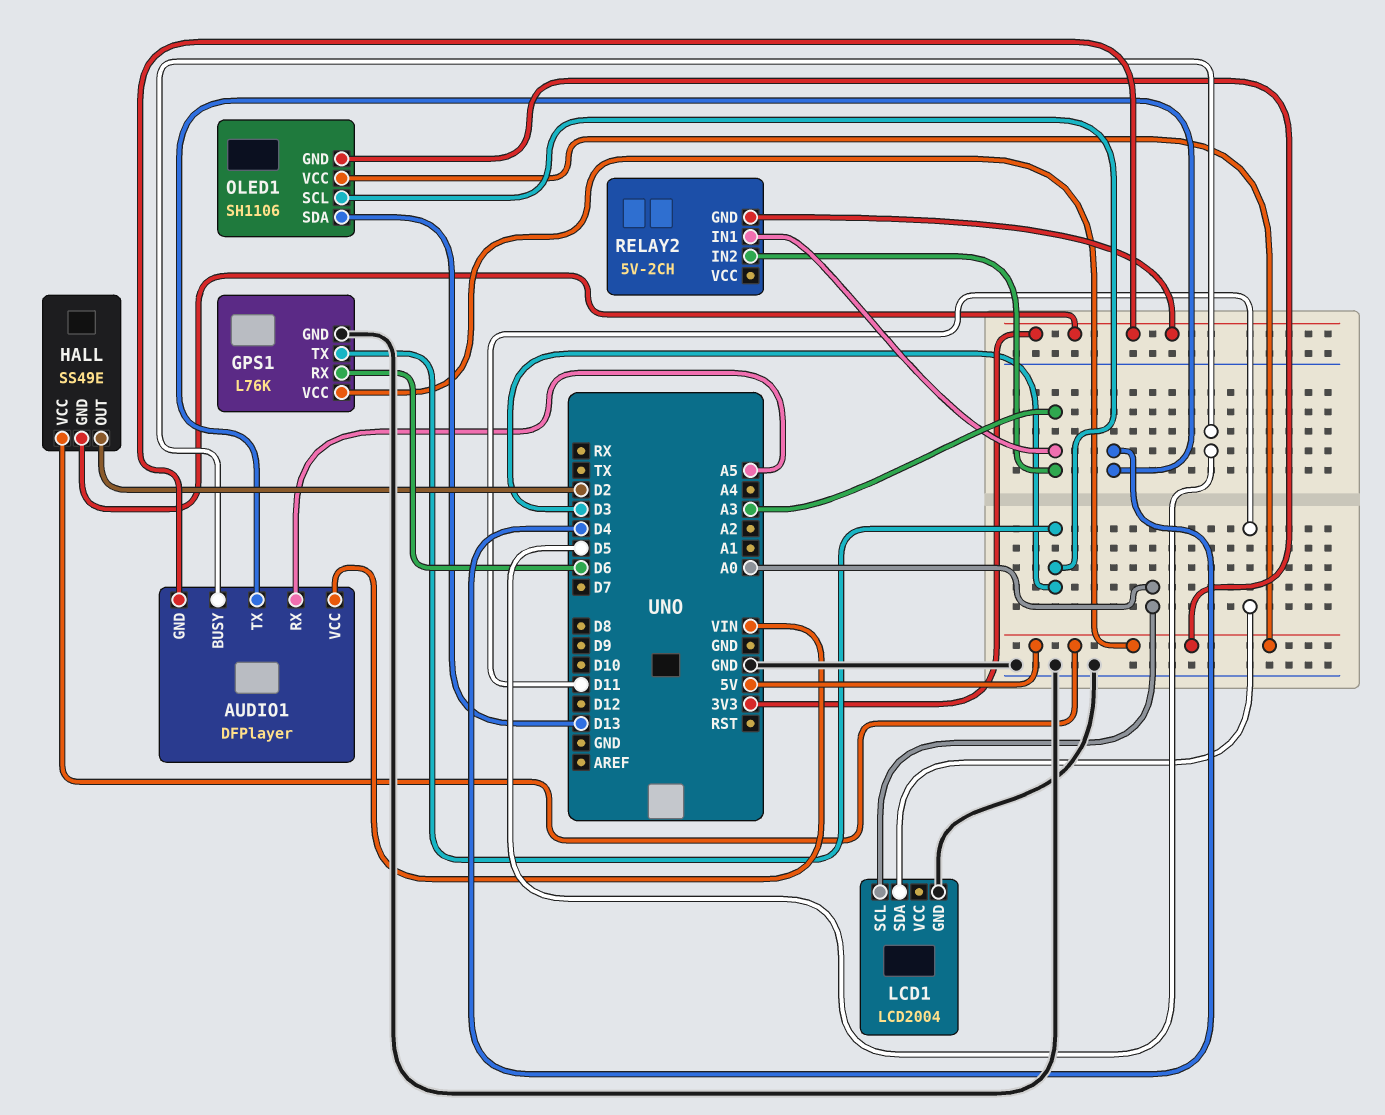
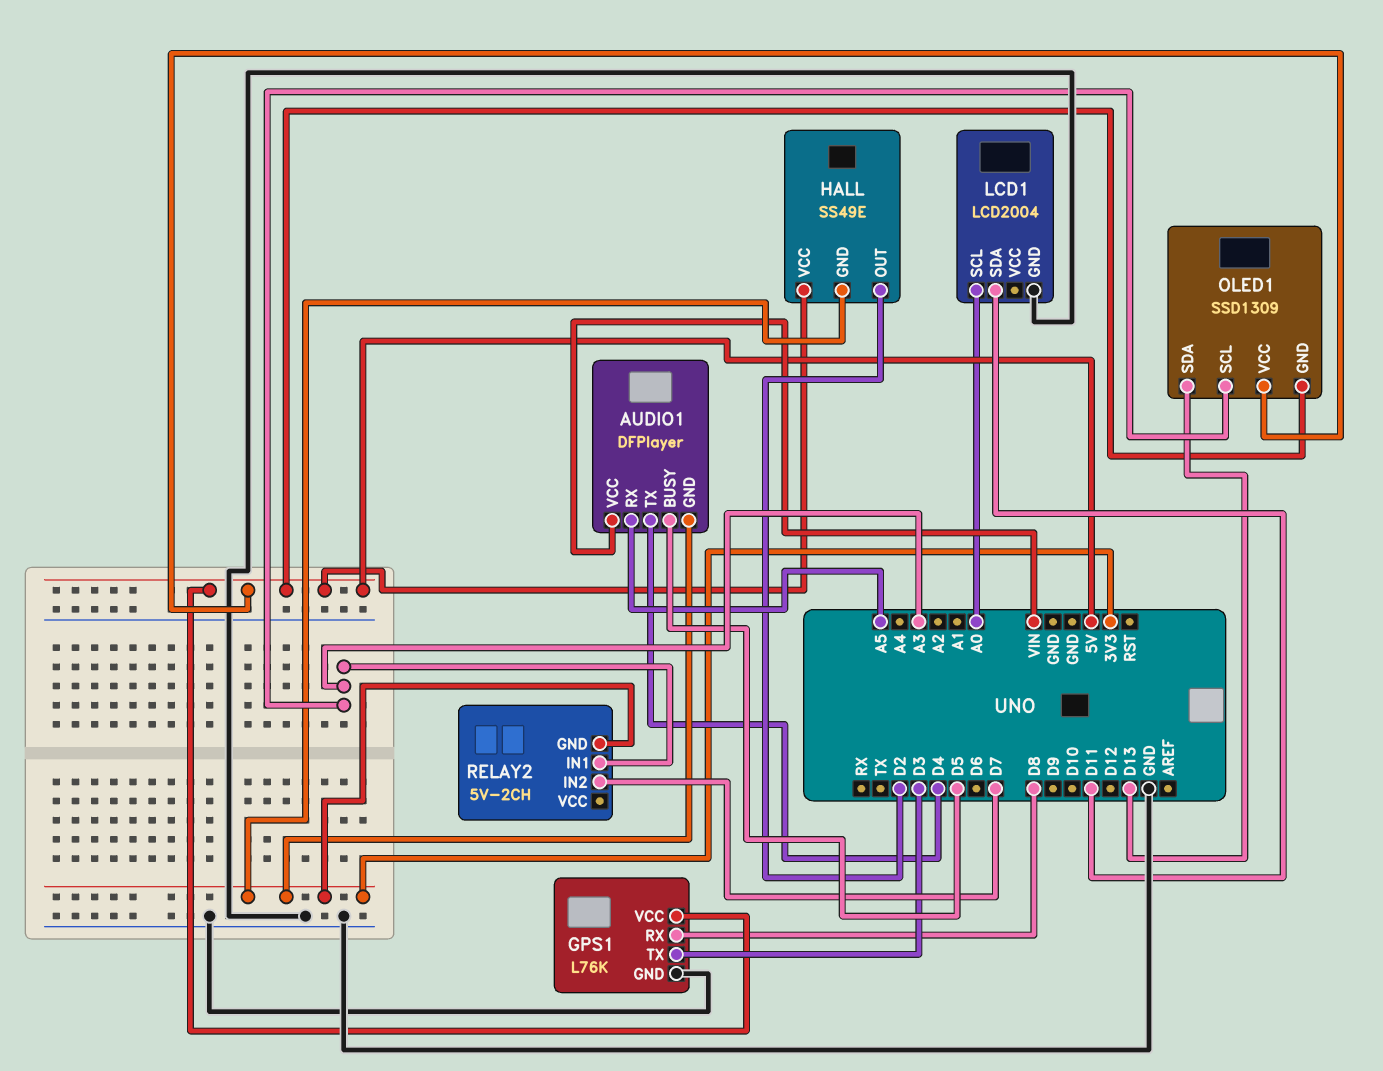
GPS1 pin RX: D6 -> D8
OLED1: SH1106 -> SSD1309
OLED1 pin SCL: D3 -> A3
RELAY2 pin IN2: A3 -> D7

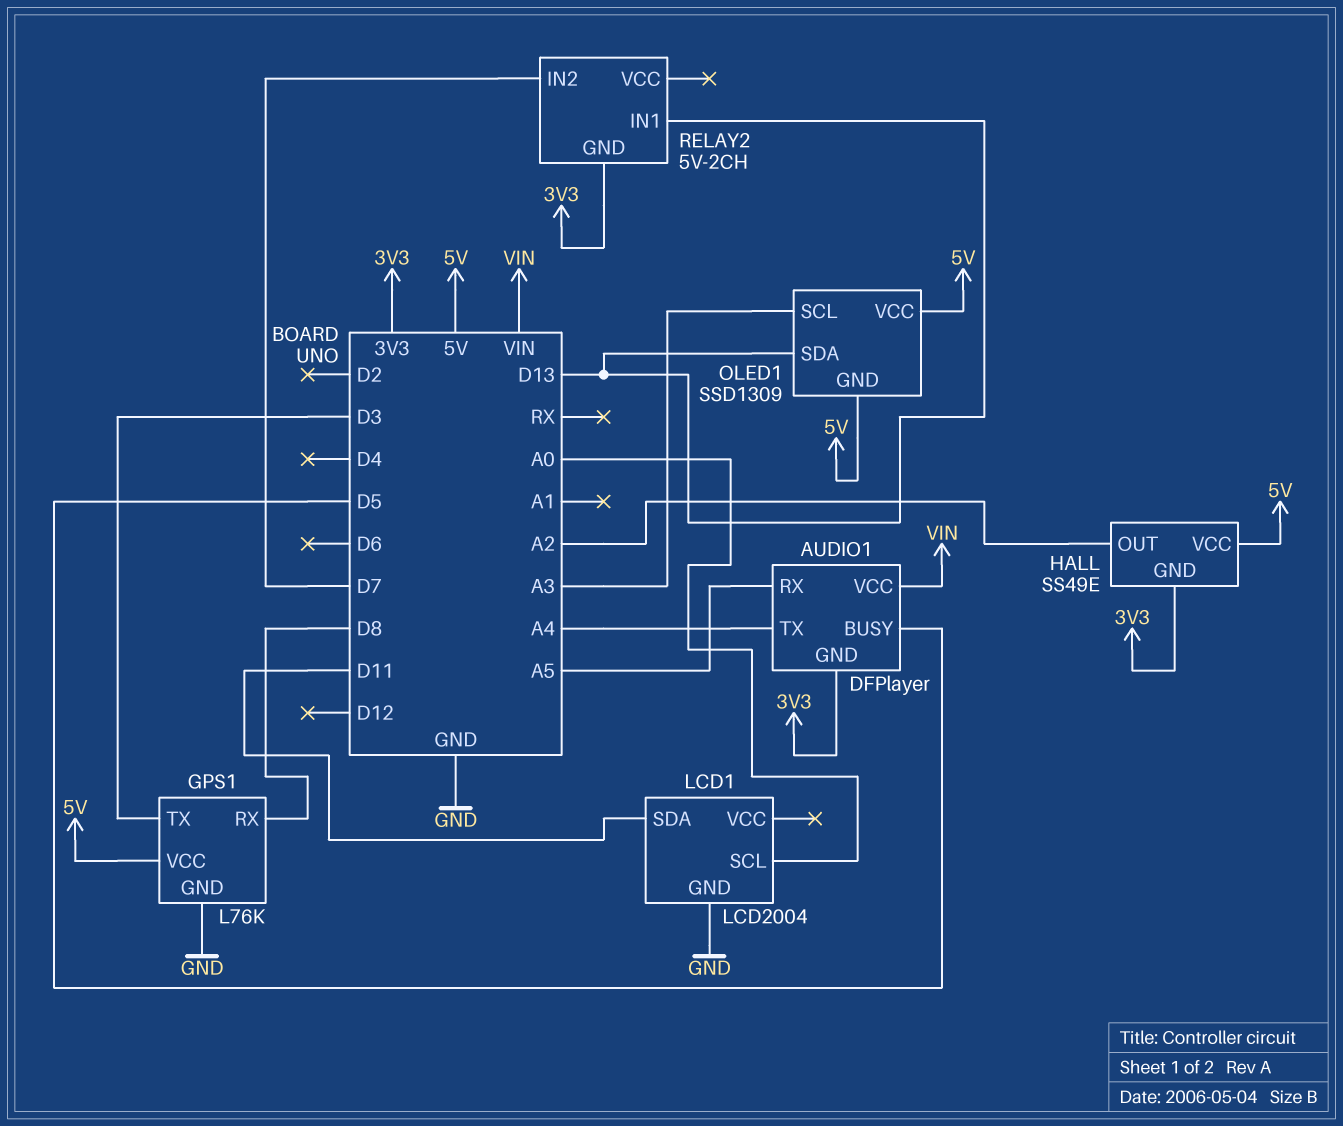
AUDIO1 pin TX: D4 -> A4
HALL pin OUT: D2 -> A2
RELAY2 pin IN1: A3 -> D13

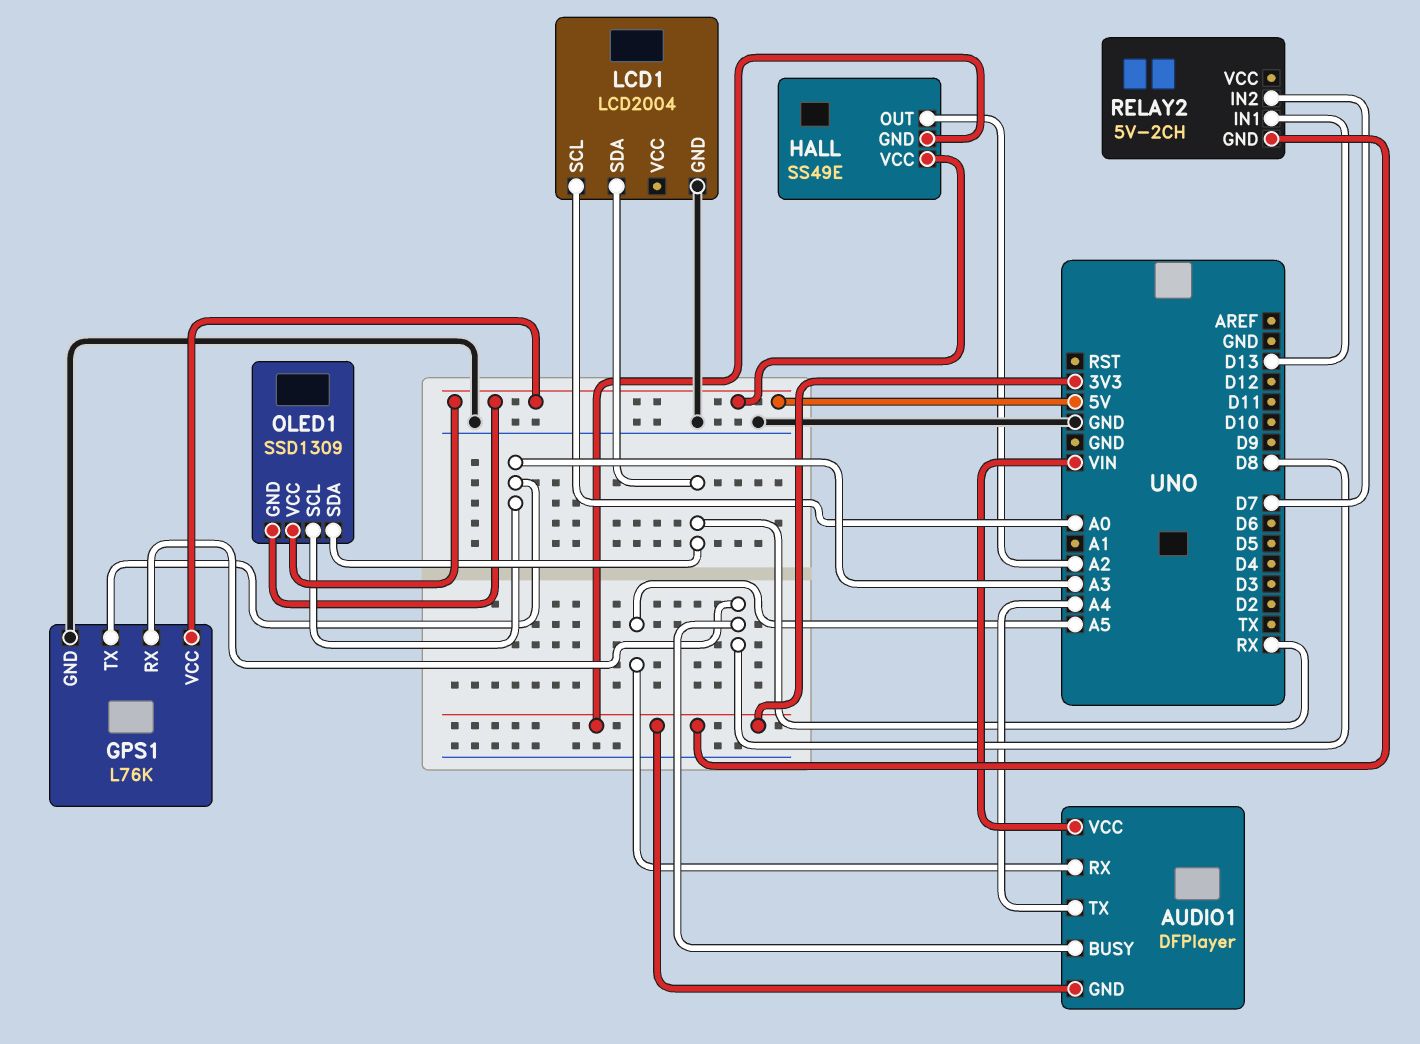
AUDIO1 pin BUSY: D5 -> D8
GPS1 pin TX: D3 -> A3
LCD1 pin SDA: D11 -> RX
OLED1 pin SDA: D13 -> RX

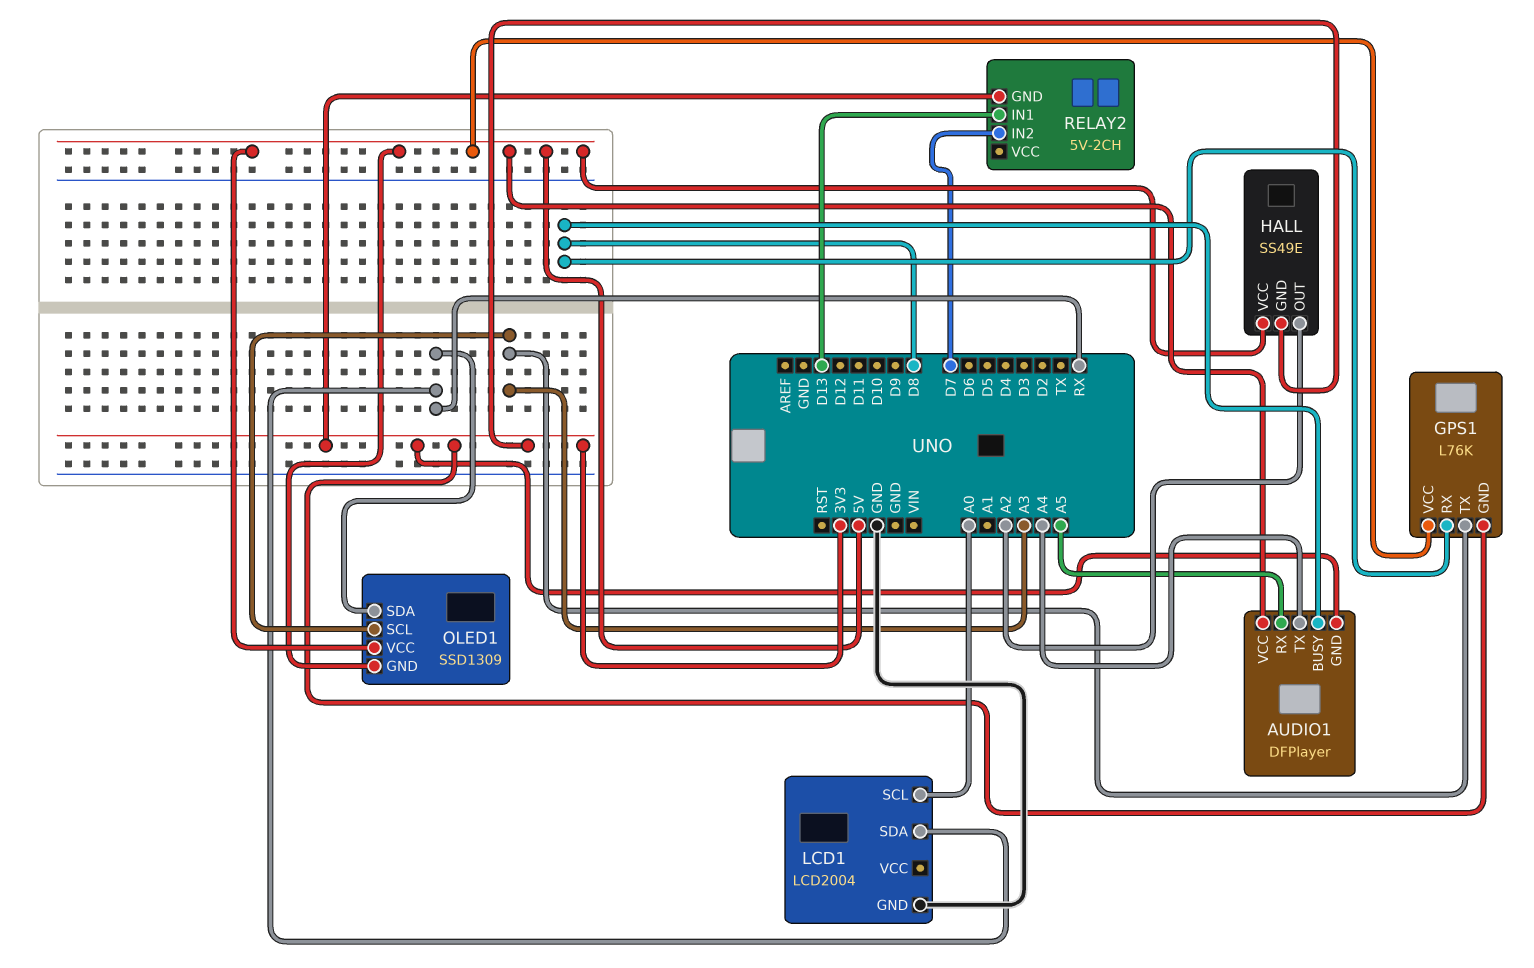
AUDIO1 pin VCC: VIN -> 5V
GPS1 pin GND: GND -> 3V3

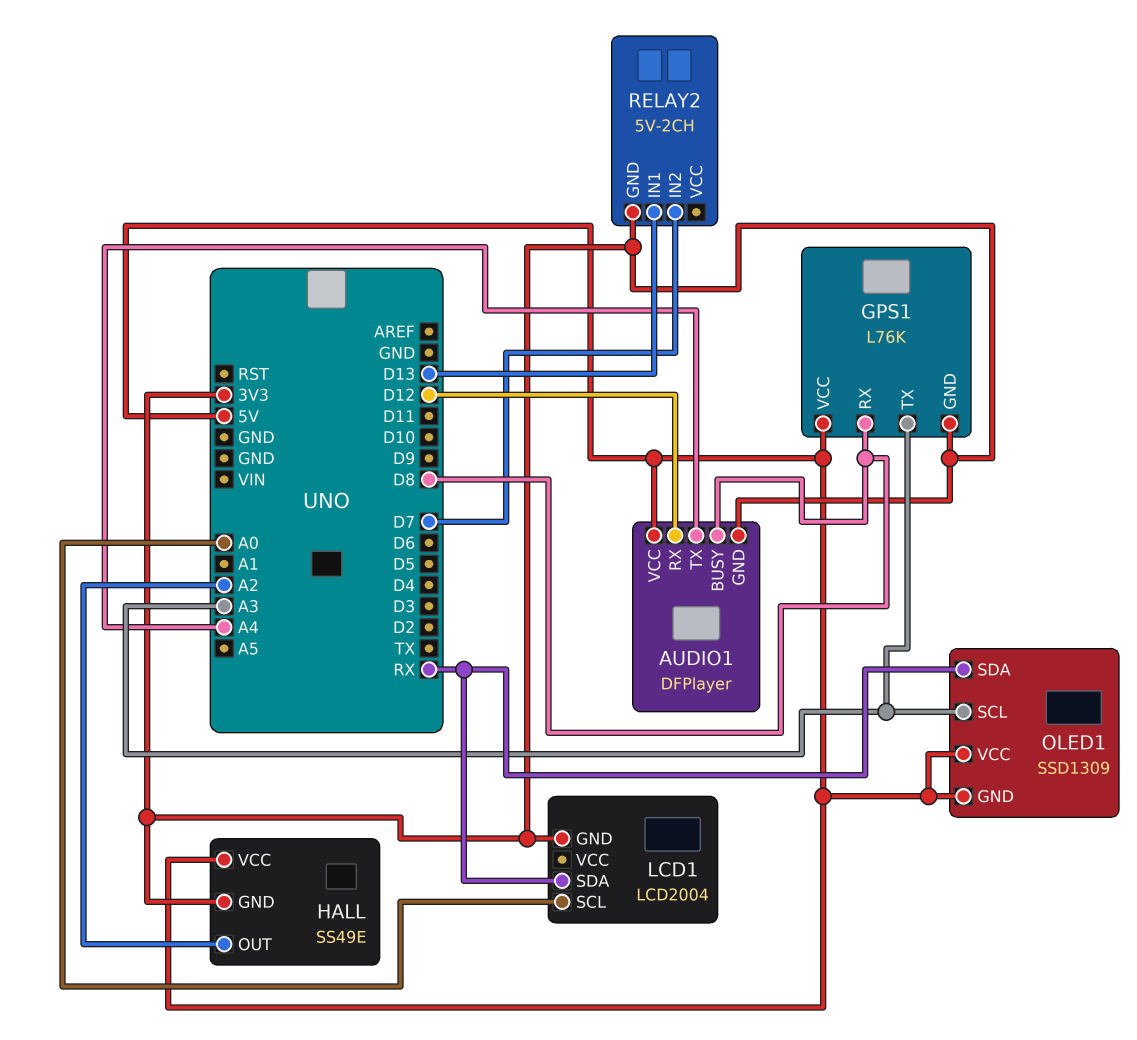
AUDIO1 pin RX: A5 -> D12
LCD1 pin GND: GND -> 3V3

